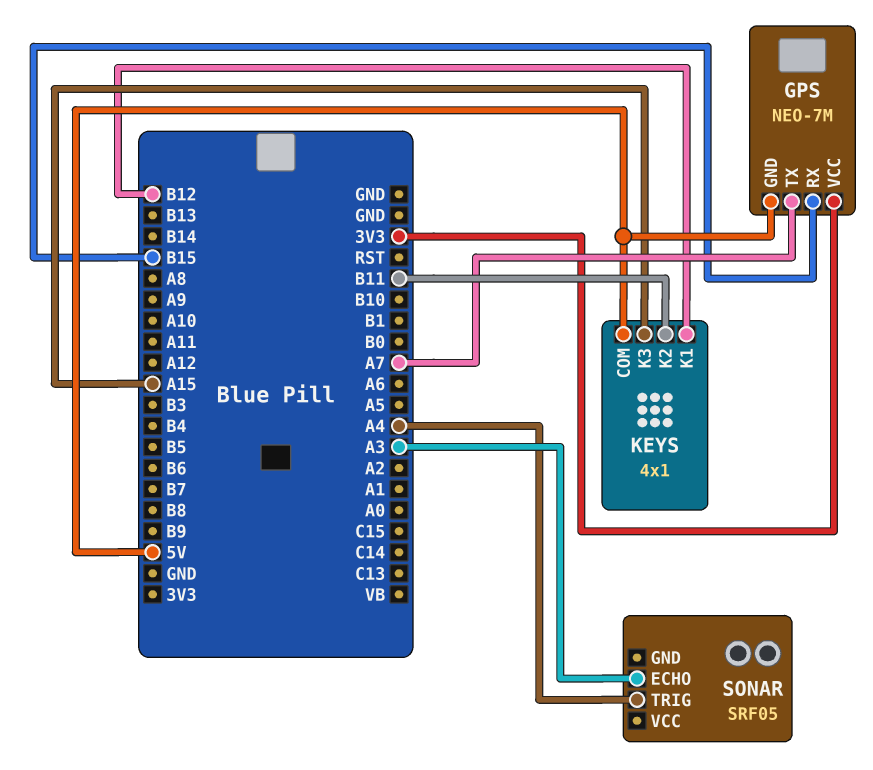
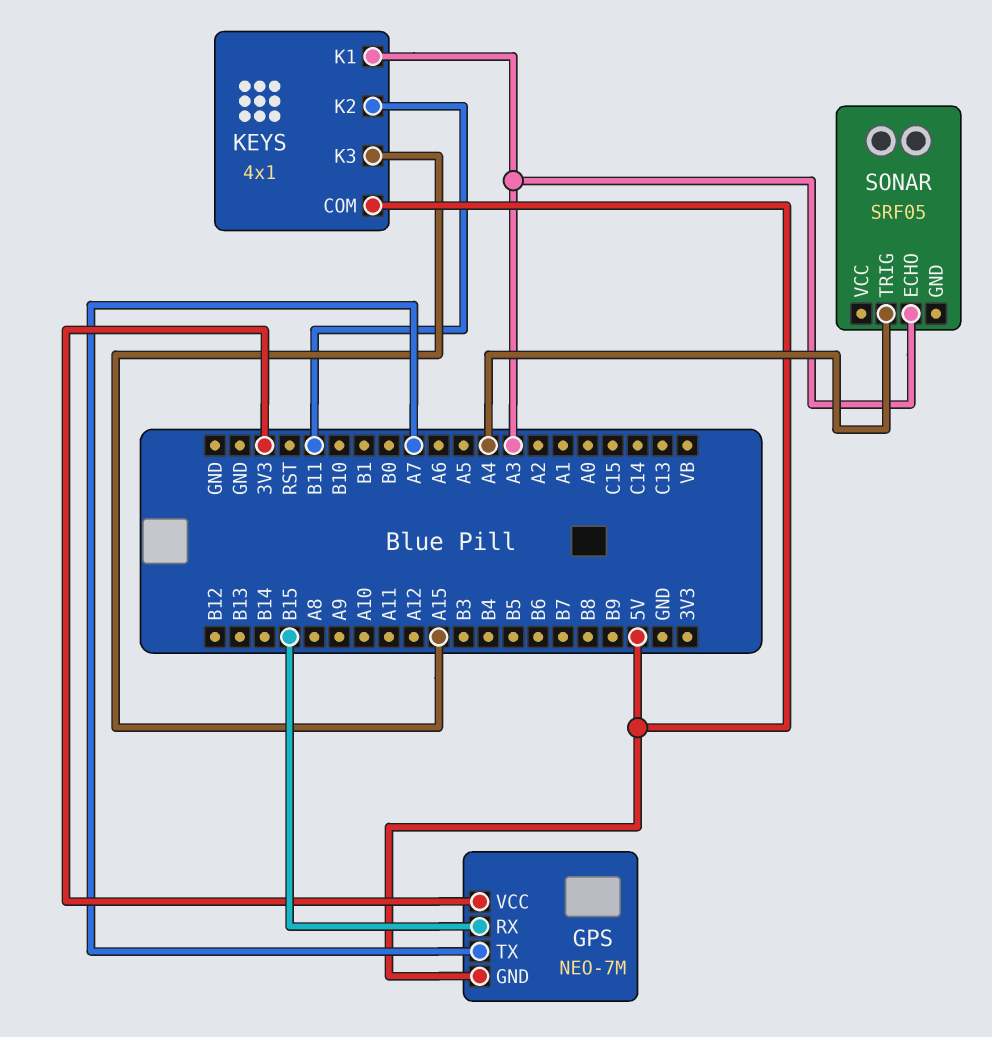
KEYS pin K1: B12 -> A3

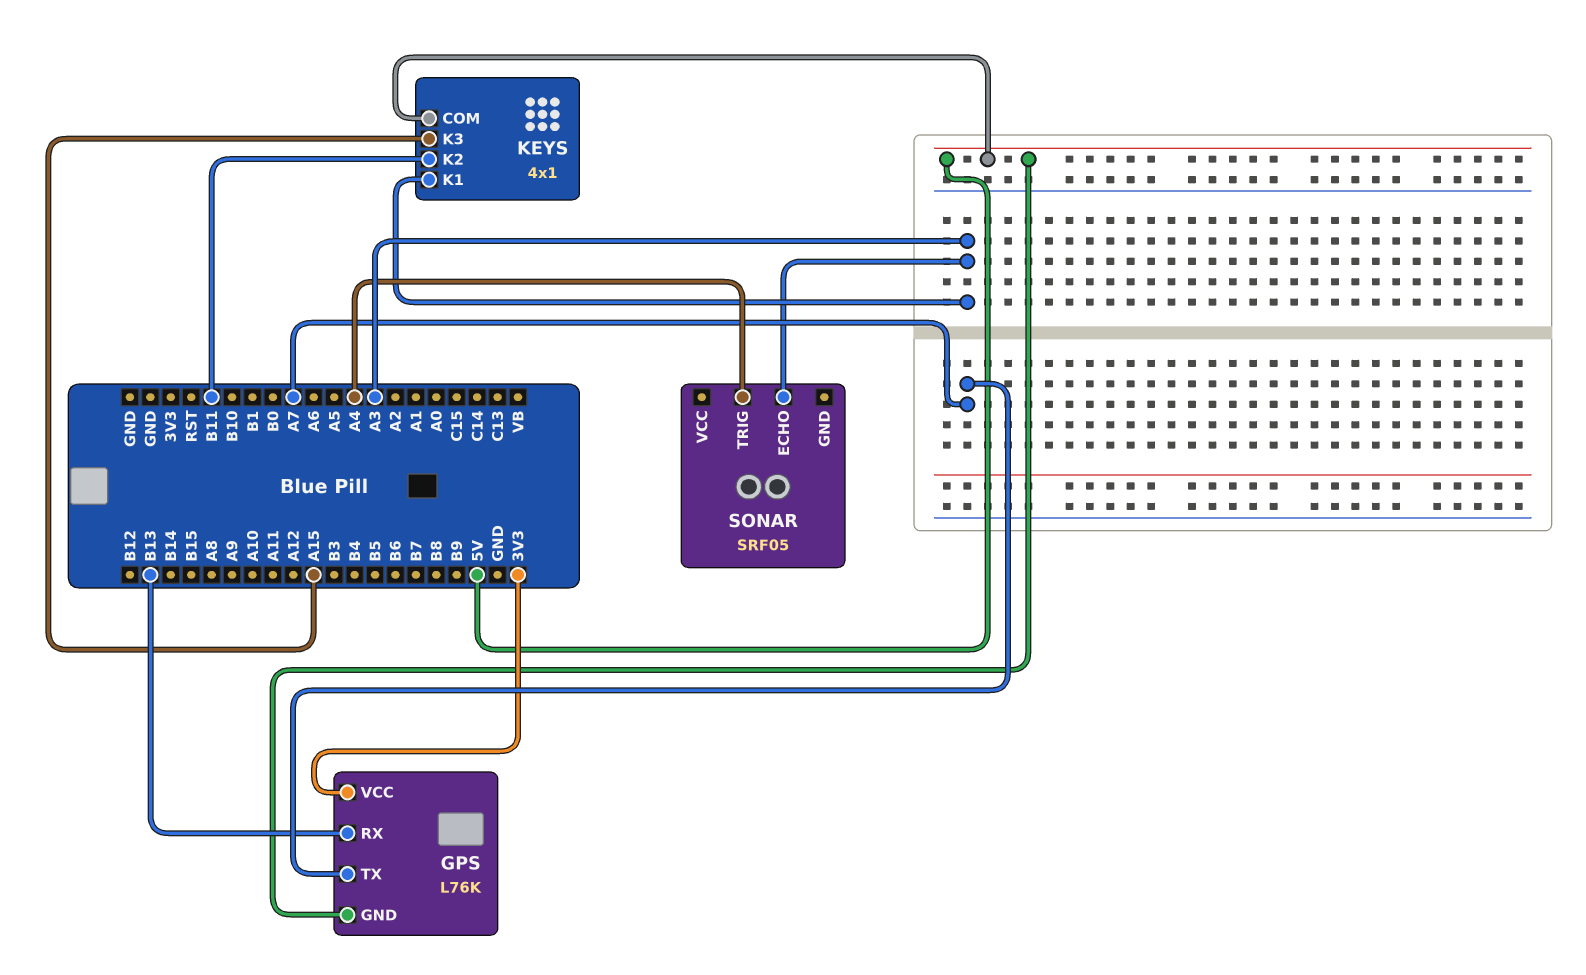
GPS: NEO-7M -> L76K
GPS pin RX: B15 -> B13

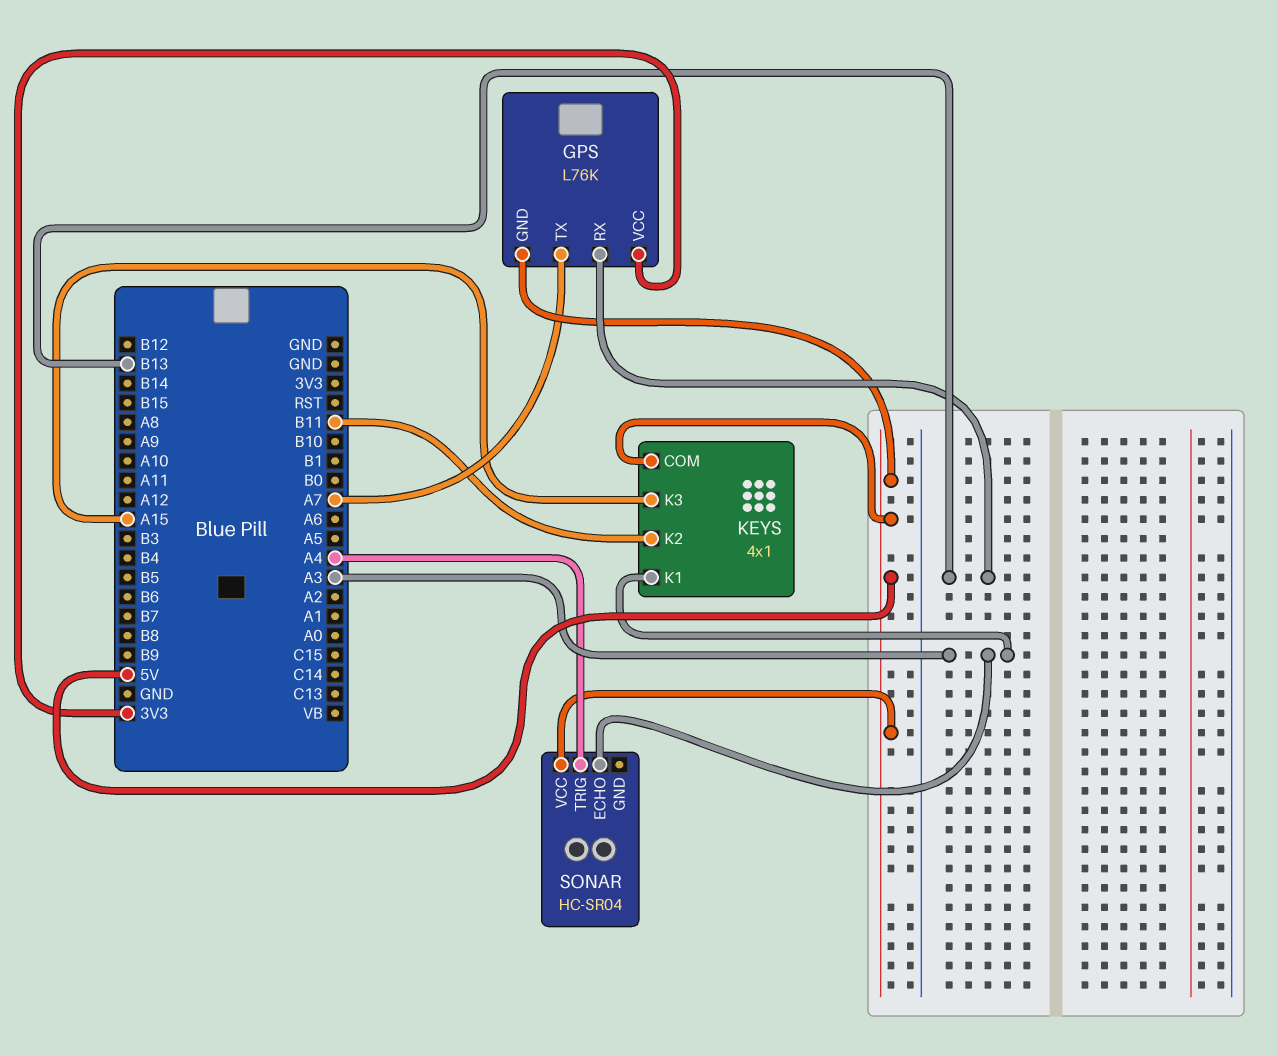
SONAR: SRF05 -> HC-SR04
SONAR pin VCC: none -> 5V

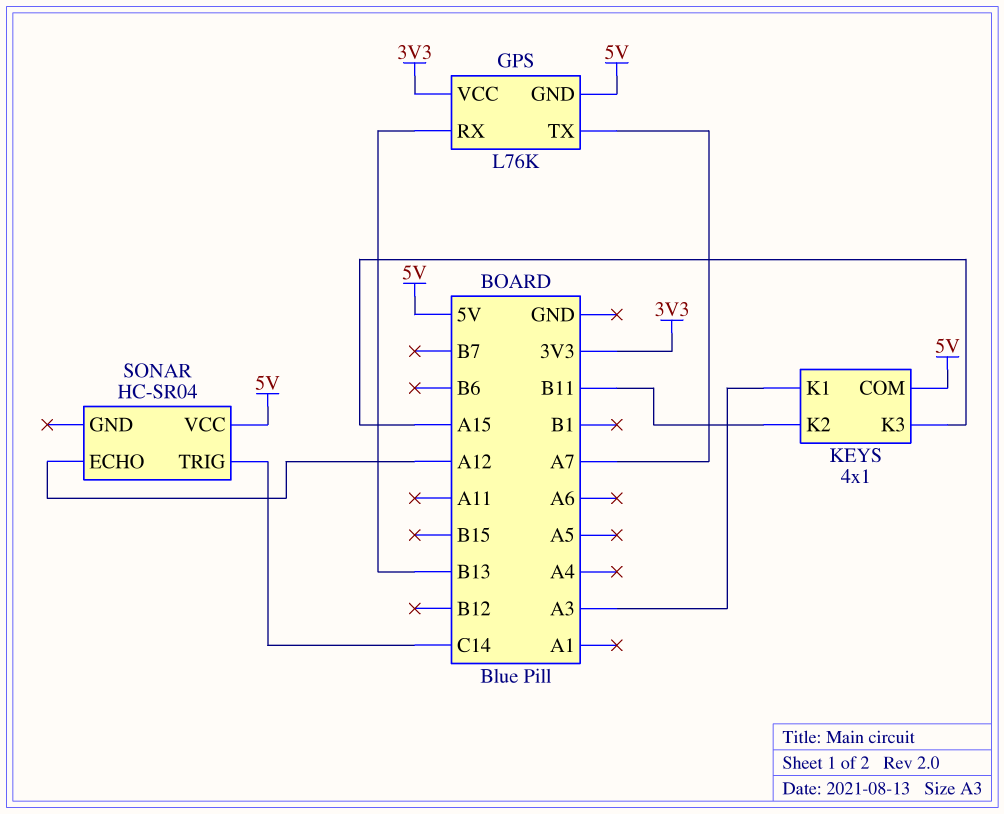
SONAR pin ECHO: A3 -> A12
SONAR pin TRIG: A4 -> C14

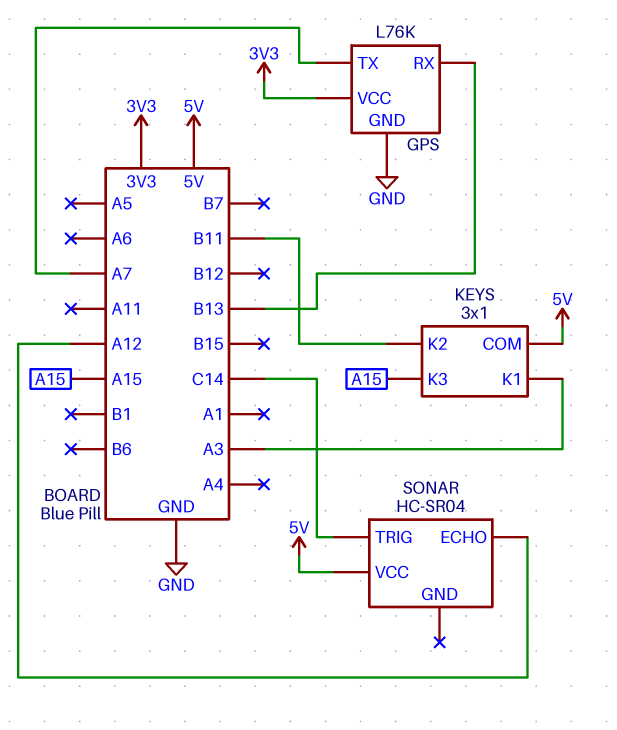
GPS pin GND: 5V -> GND
KEYS: 4x1 -> 3x1

